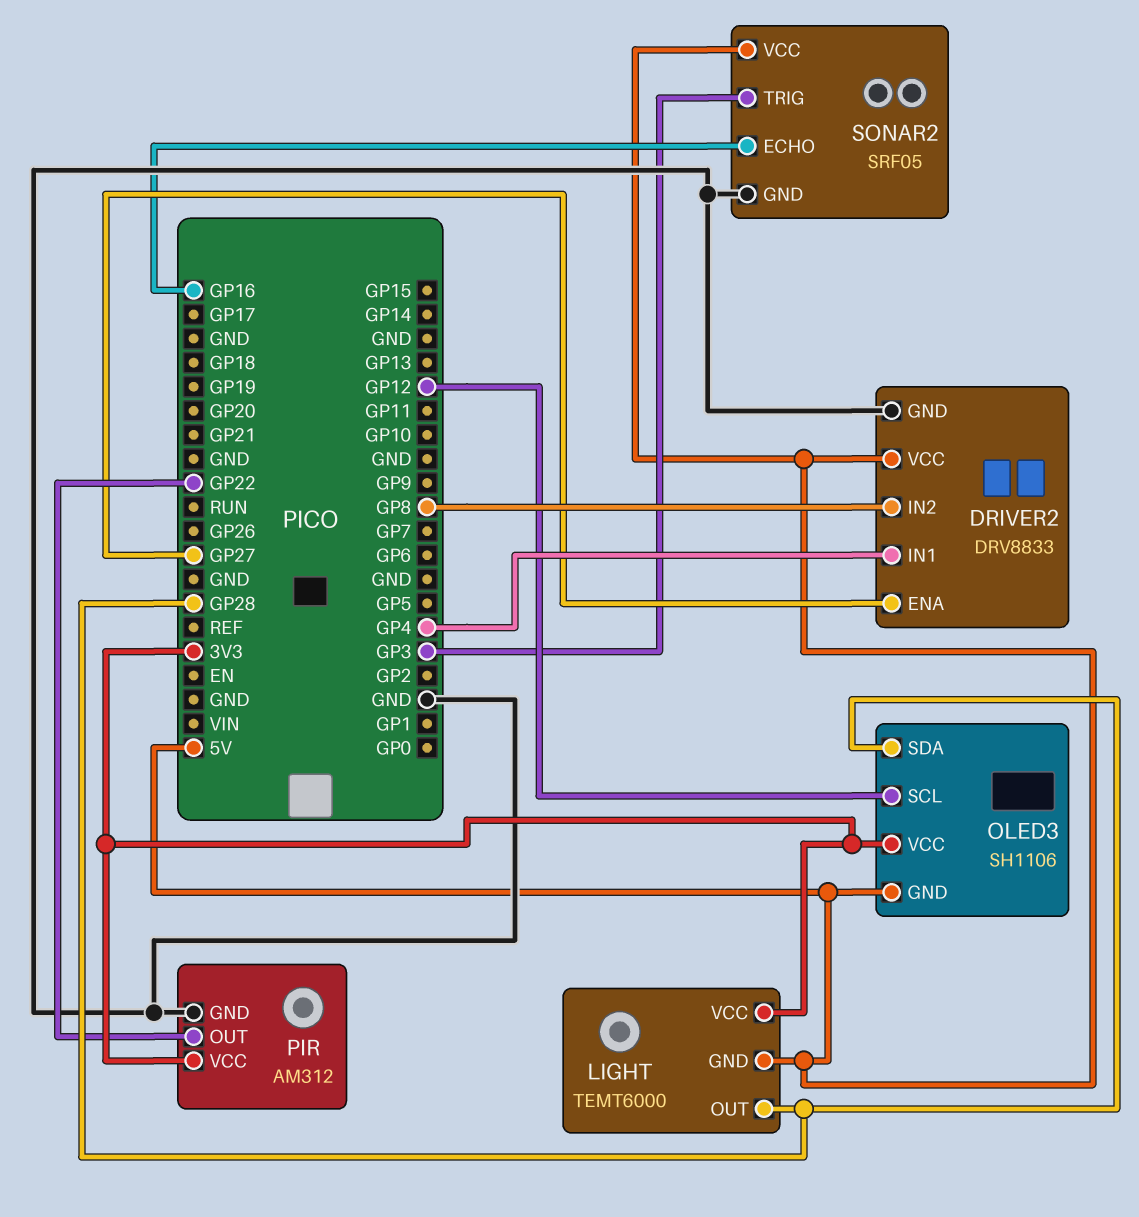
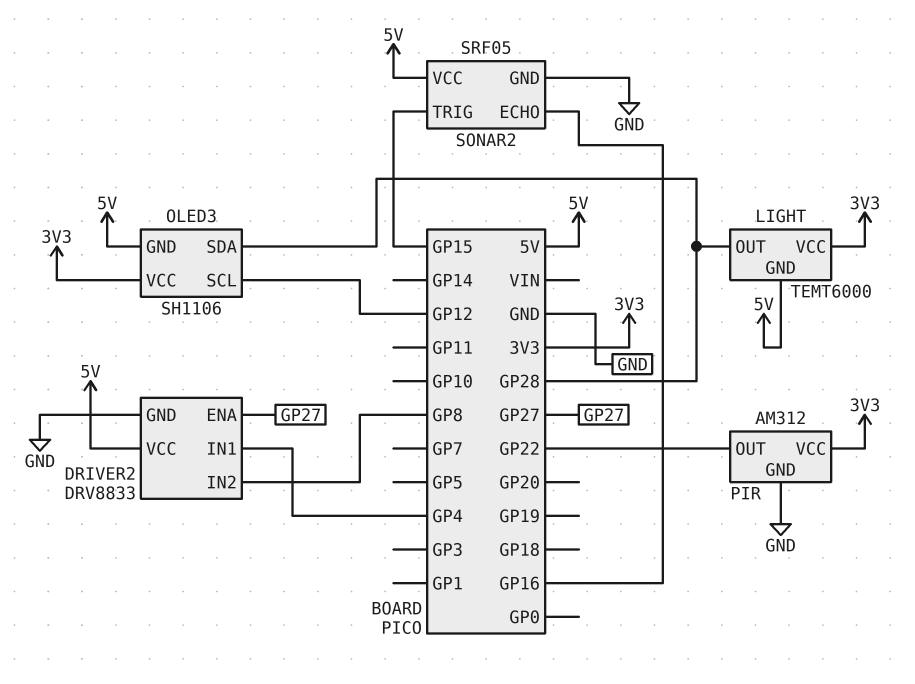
SONAR2 pin TRIG: GP3 -> GP15

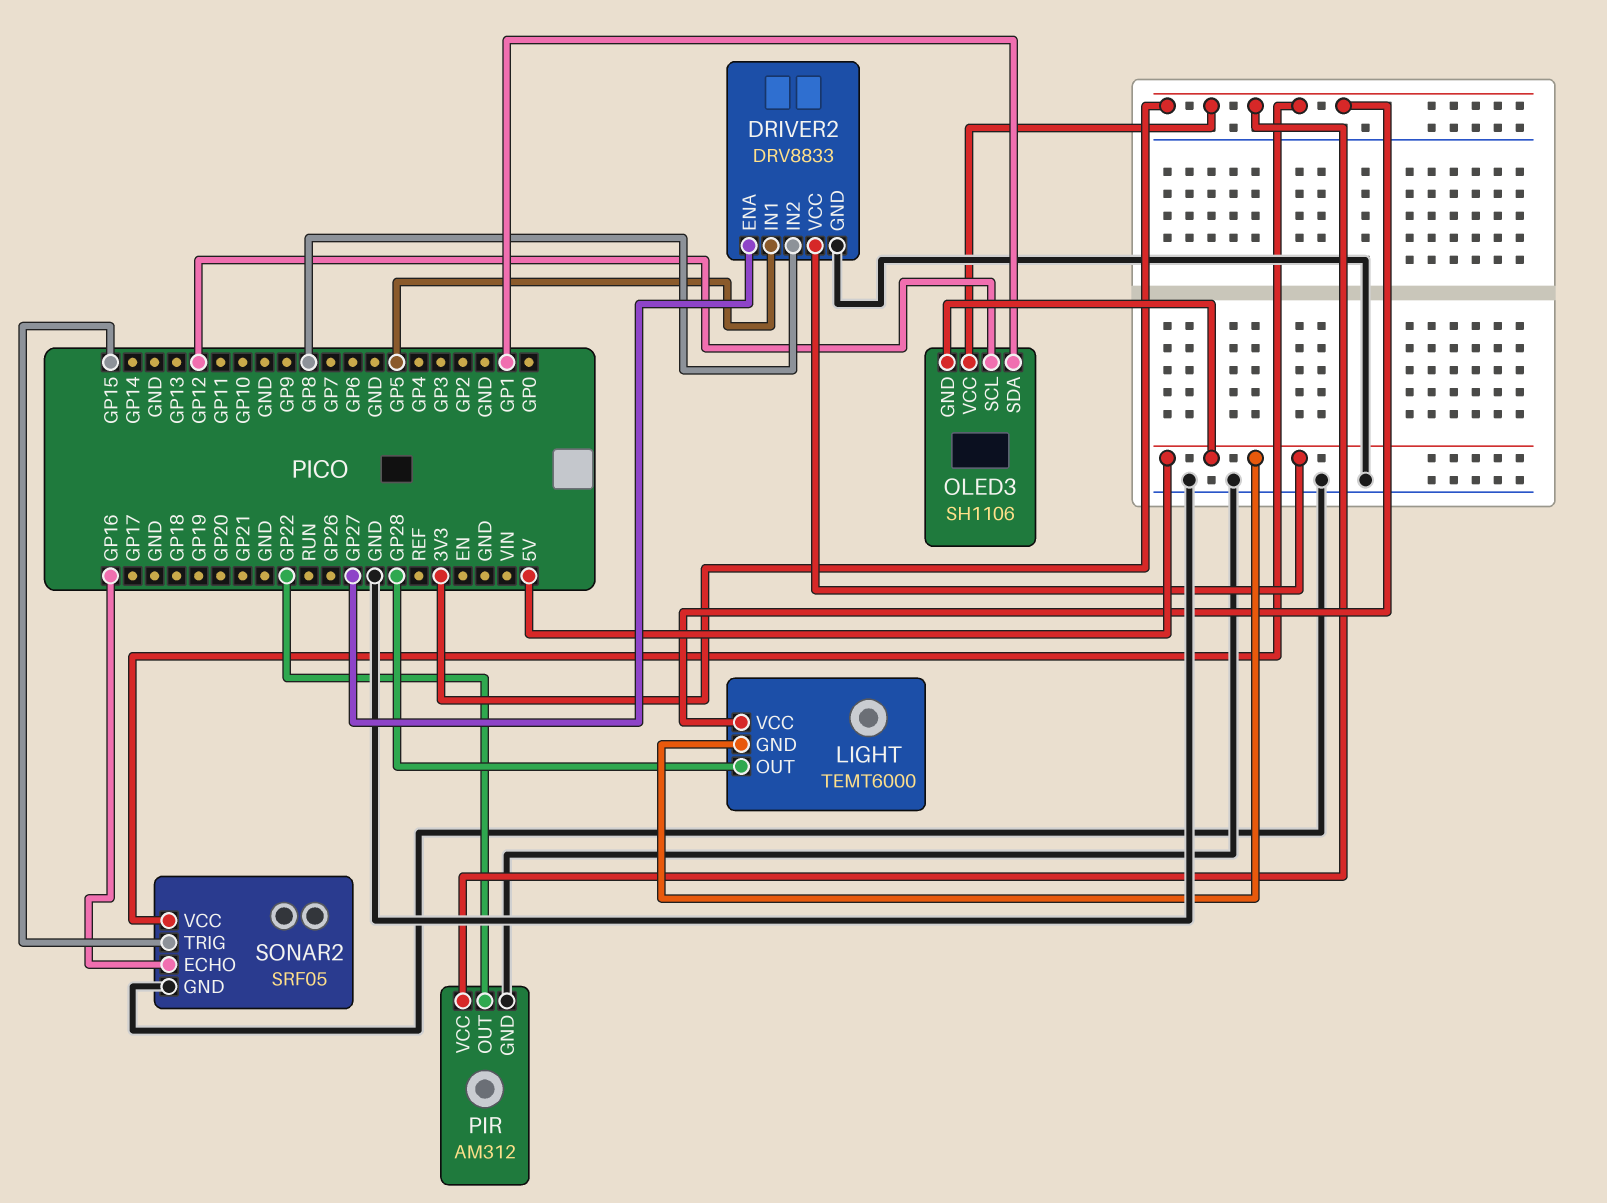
DRIVER2 pin IN1: GP4 -> GP5
OLED3 pin SDA: GP28 -> GP1
SONAR2 pin VCC: 5V -> 3V3

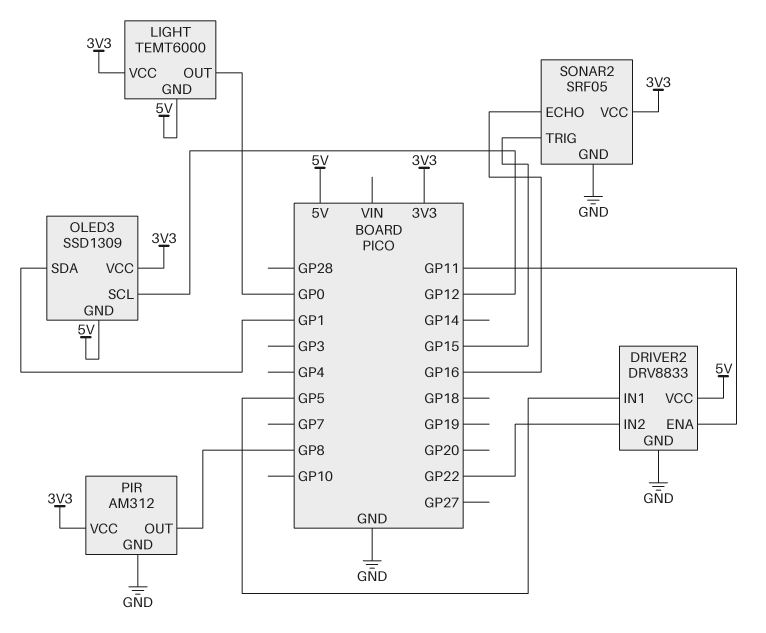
DRIVER2 pin ENA: GP27 -> GP11
DRIVER2 pin IN2: GP8 -> GP22
LIGHT pin OUT: GP28 -> GP0
OLED3: SH1106 -> SSD1309
PIR pin OUT: GP22 -> GP8

